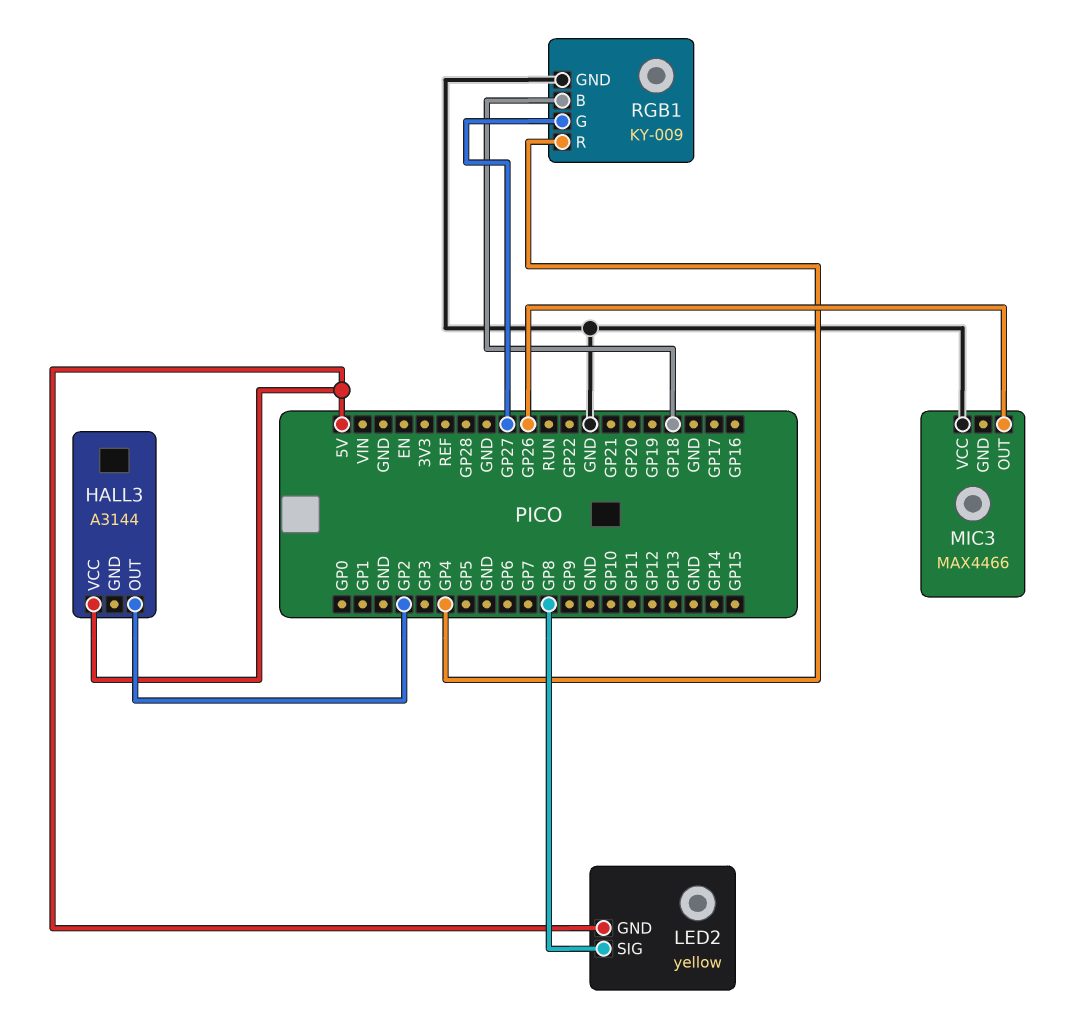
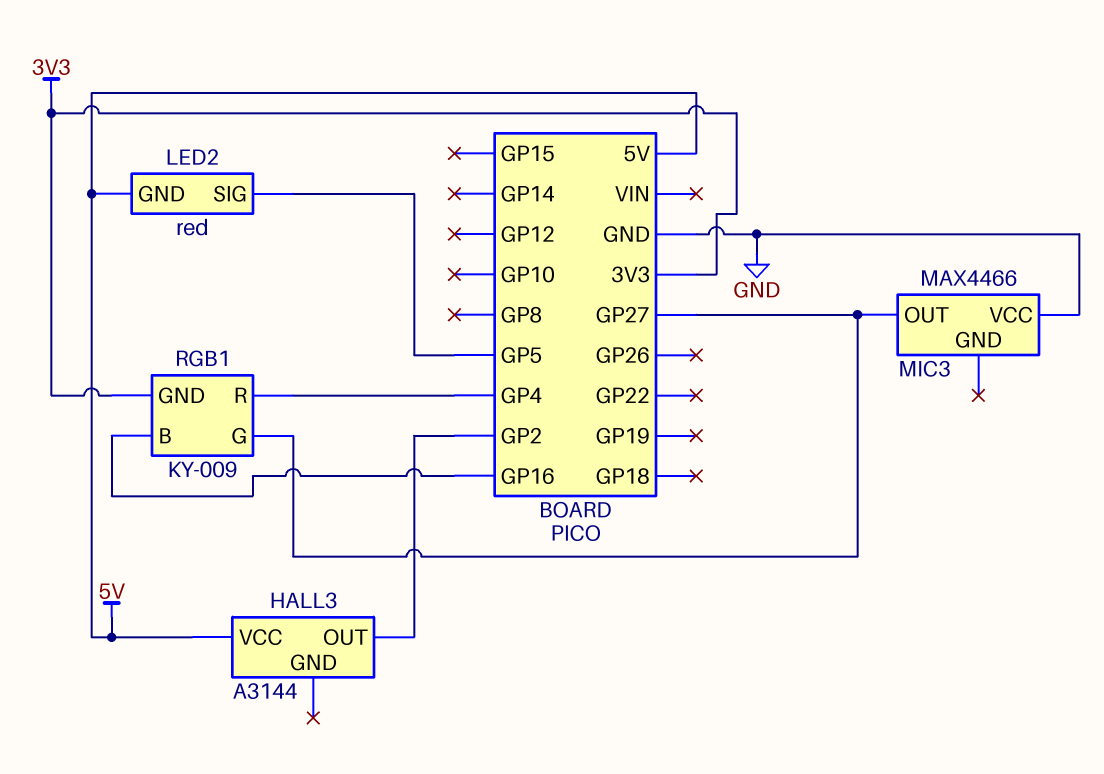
LED2: yellow -> red
LED2 pin SIG: GP8 -> GP5
MIC3 pin OUT: GP26 -> GP27
RGB1 pin B: GP18 -> GP16
RGB1 pin GND: GND -> 3V3

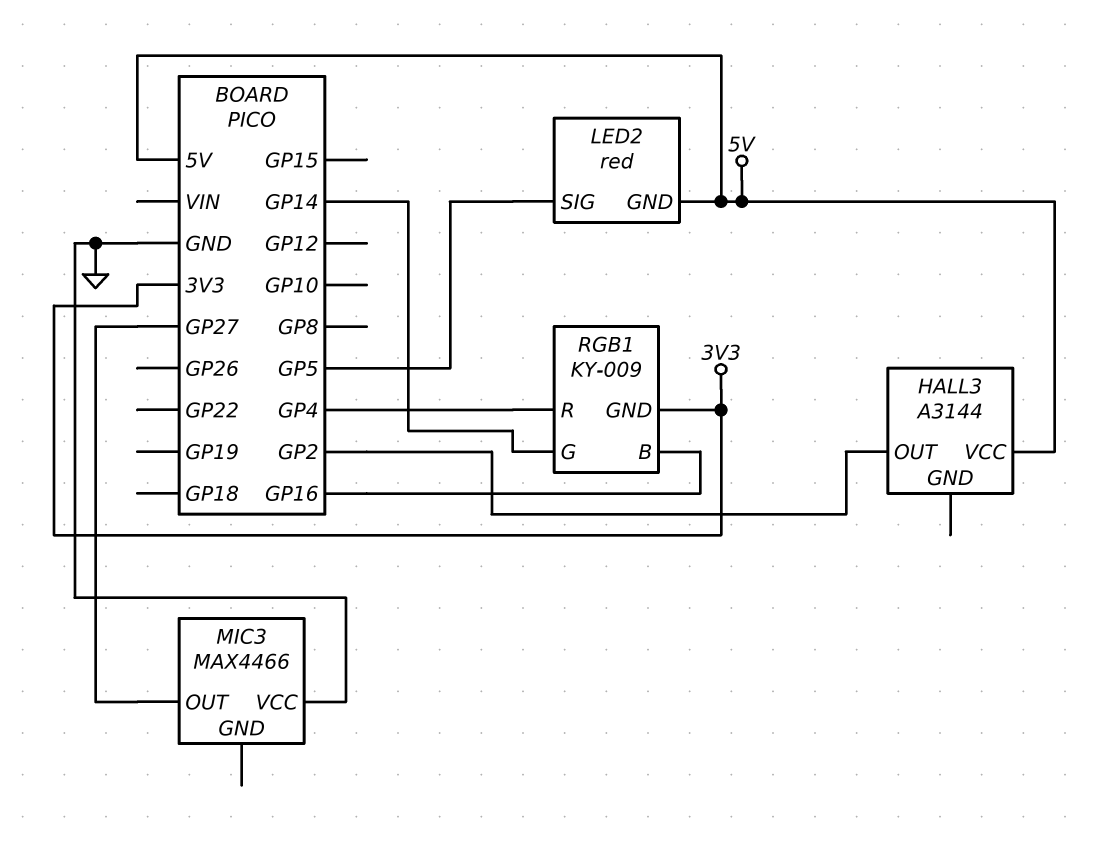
RGB1 pin G: GP27 -> GP14

